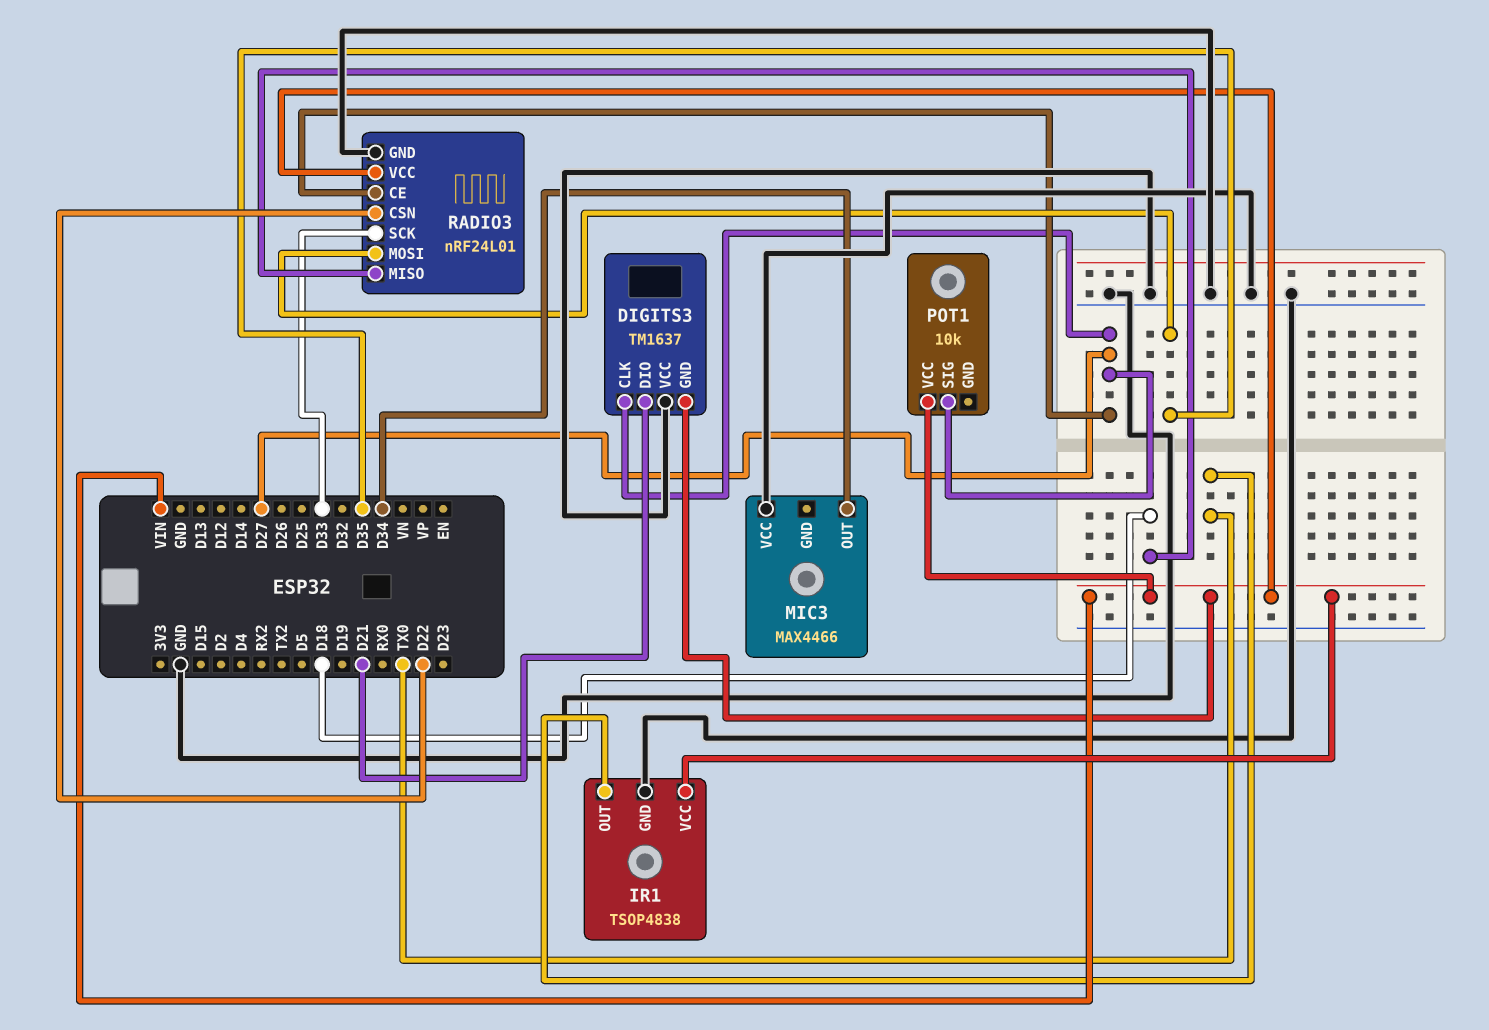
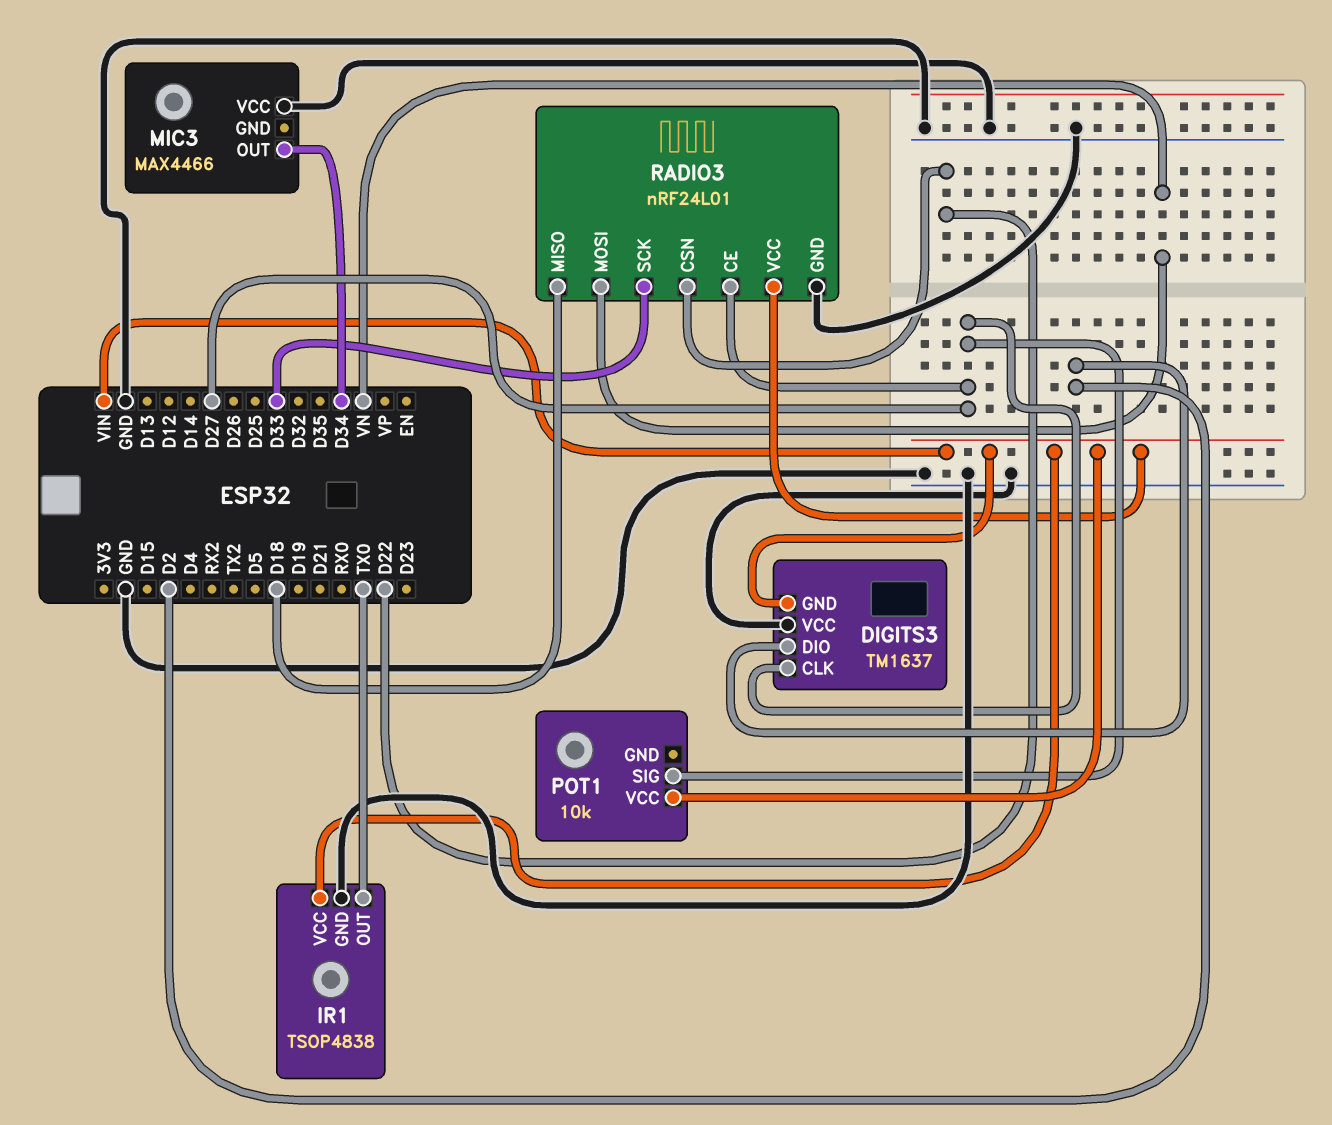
DIGITS3 pin DIO: D21 -> D2
RADIO3 pin MOSI: D35 -> VN

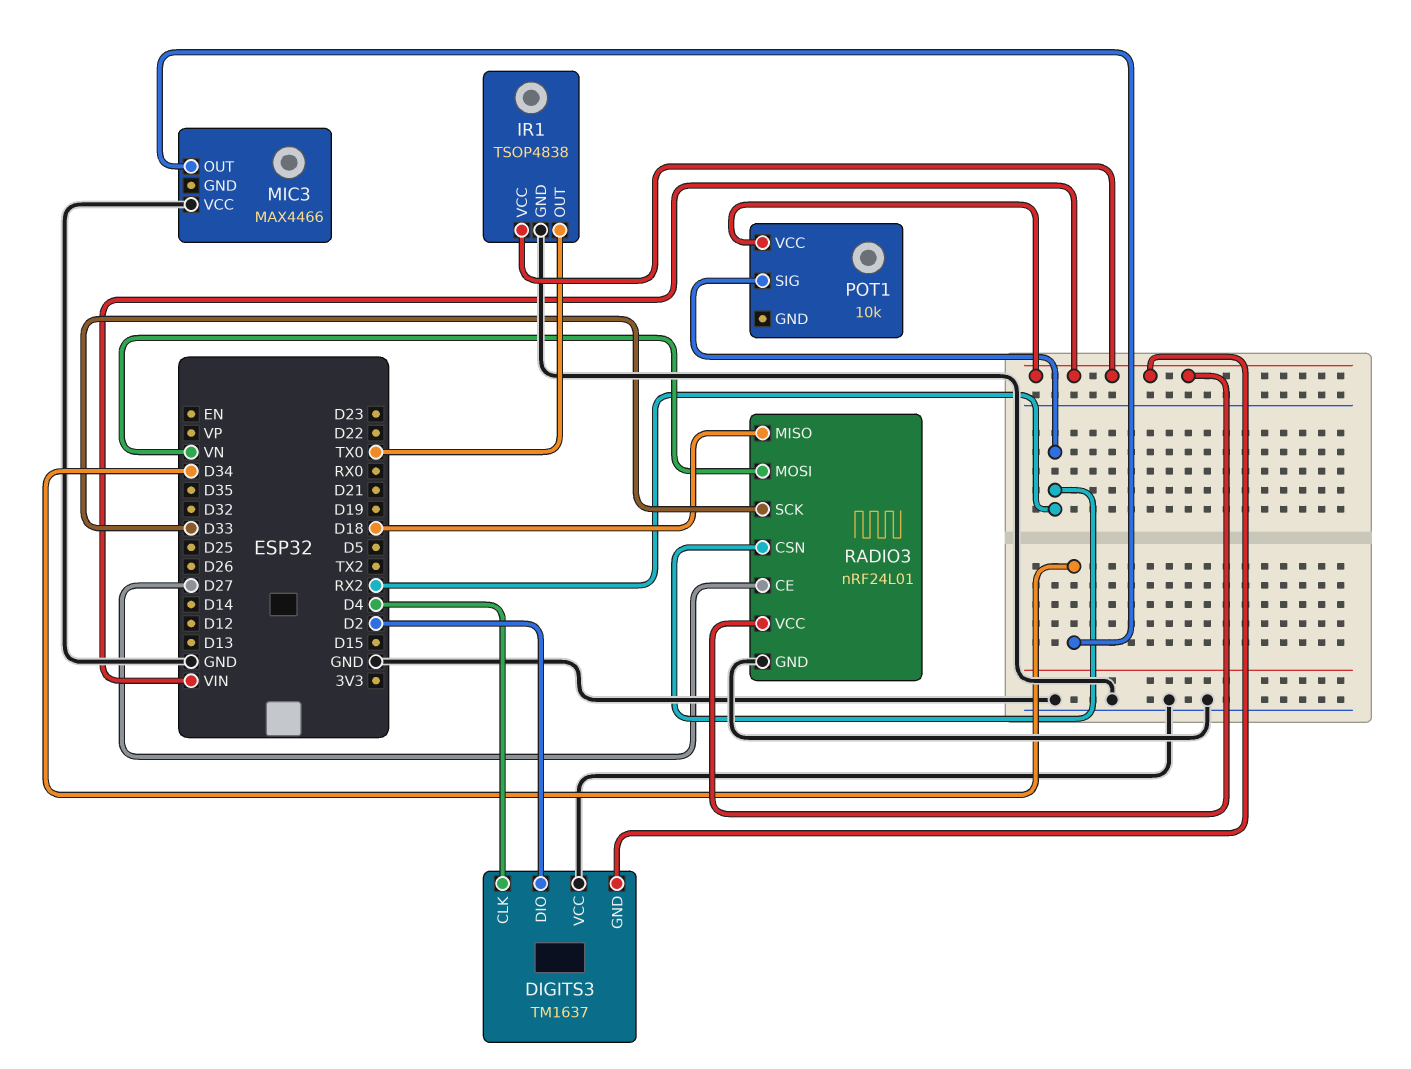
DIGITS3 pin CLK: D27 -> D4
POT1 pin SIG: D27 -> RX2
RADIO3 pin CSN: D22 -> RX2

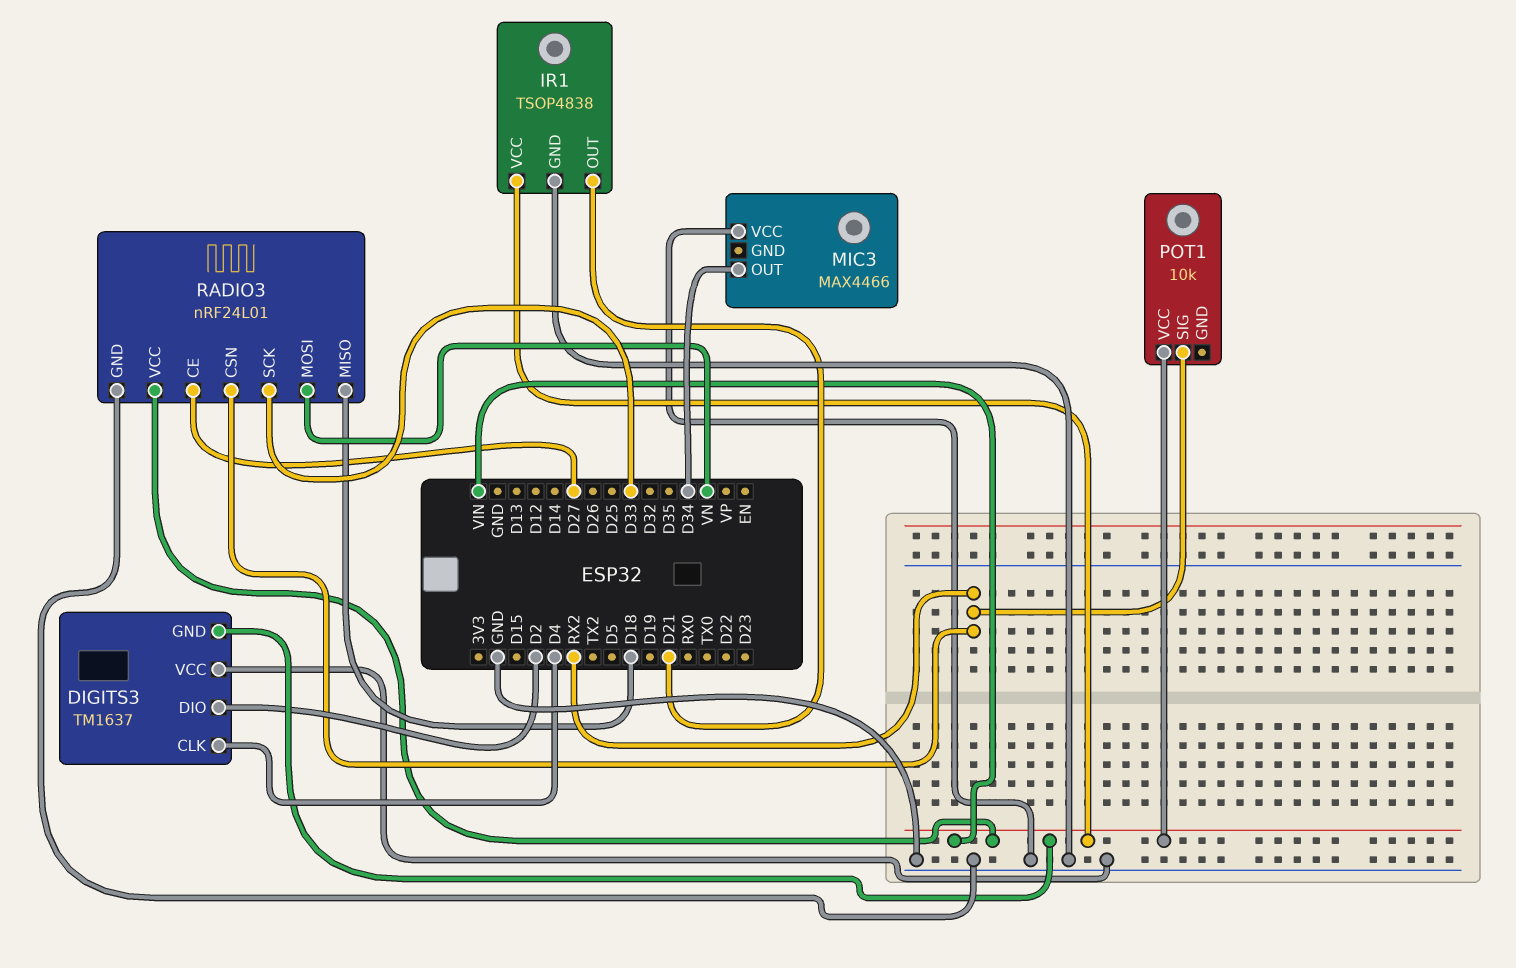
IR1 pin OUT: TX0 -> D21

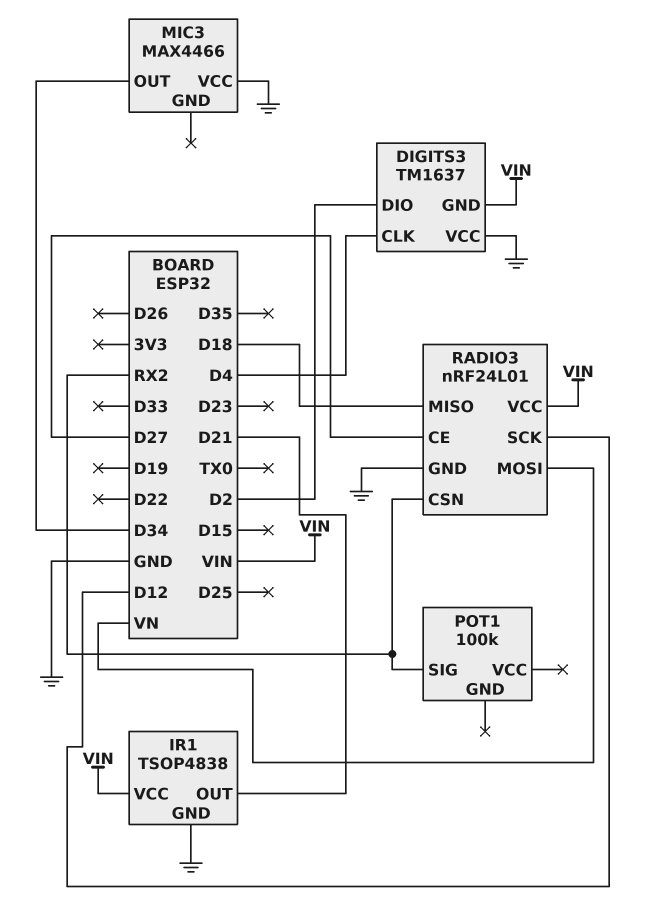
POT1: 10k -> 100k
POT1 pin VCC: VIN -> none
RADIO3 pin SCK: D33 -> D12

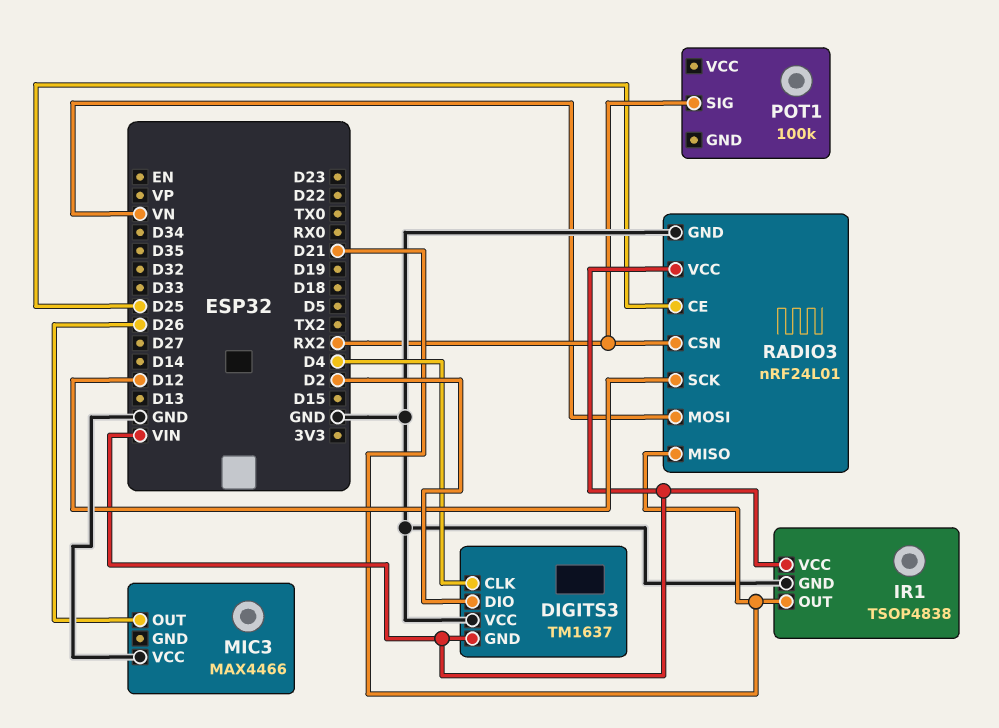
MIC3 pin OUT: D34 -> D26
RADIO3 pin CE: D27 -> D25
RADIO3 pin MISO: D18 -> D21

